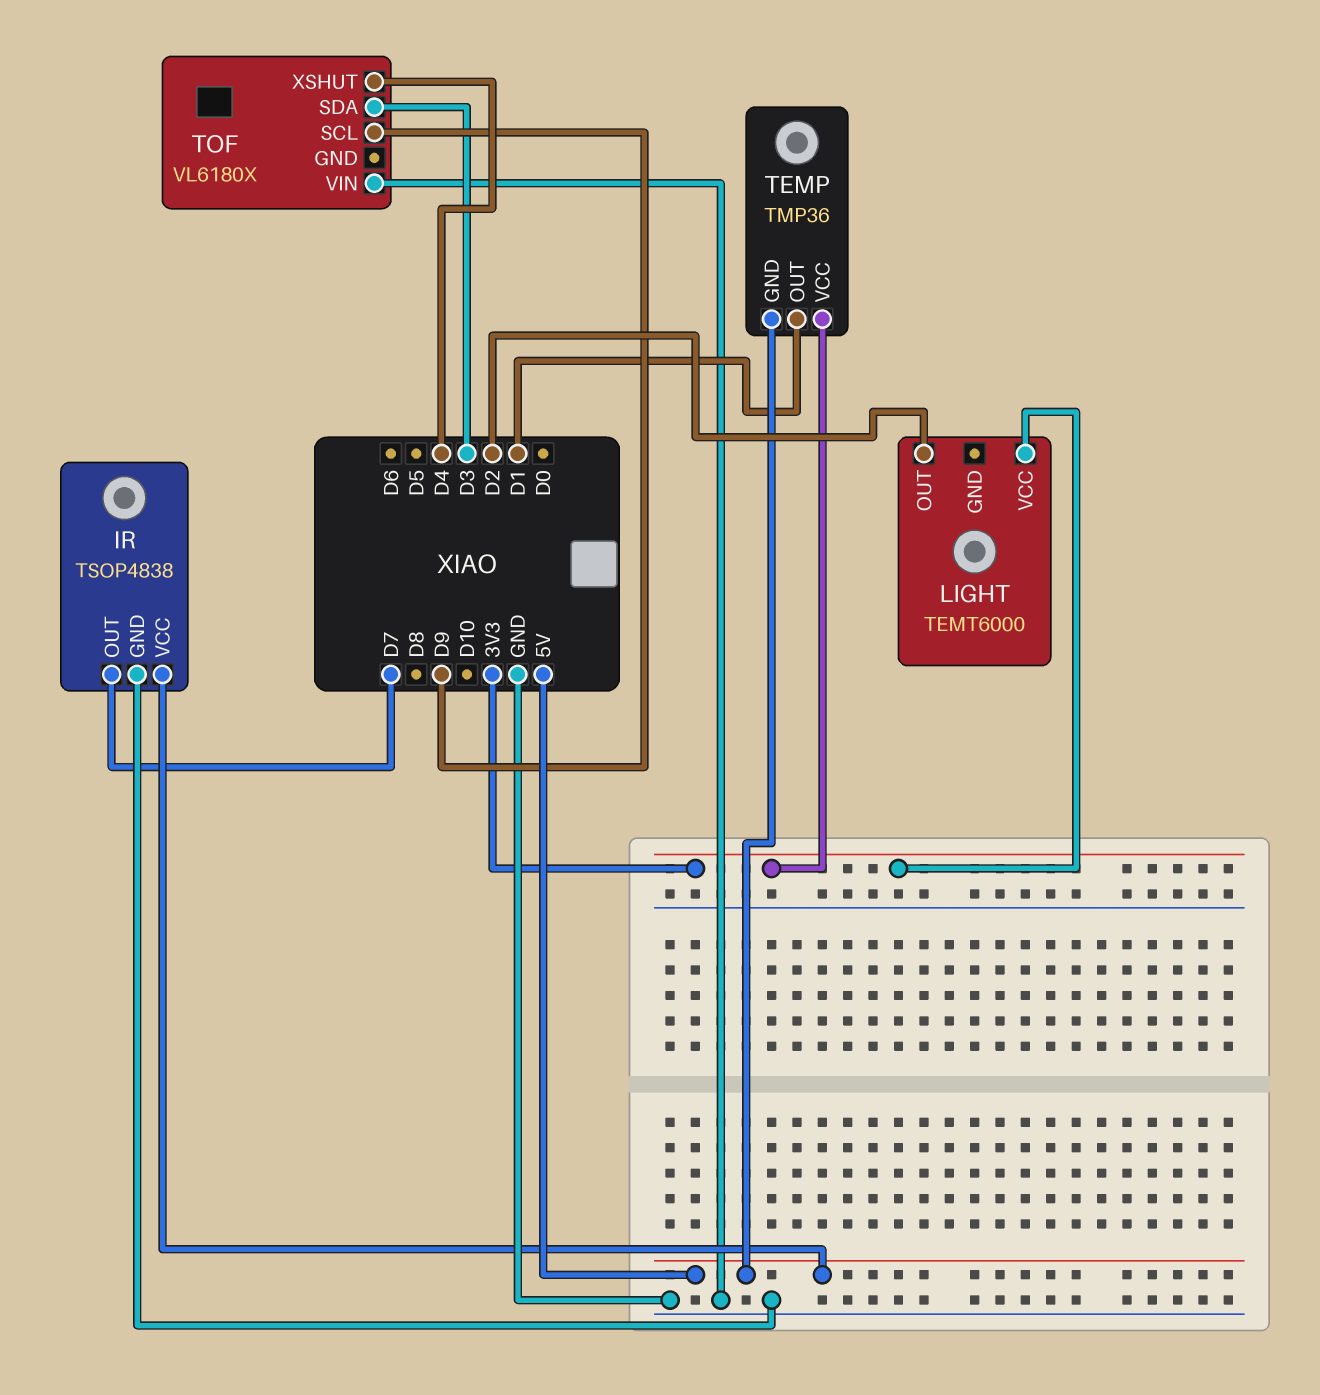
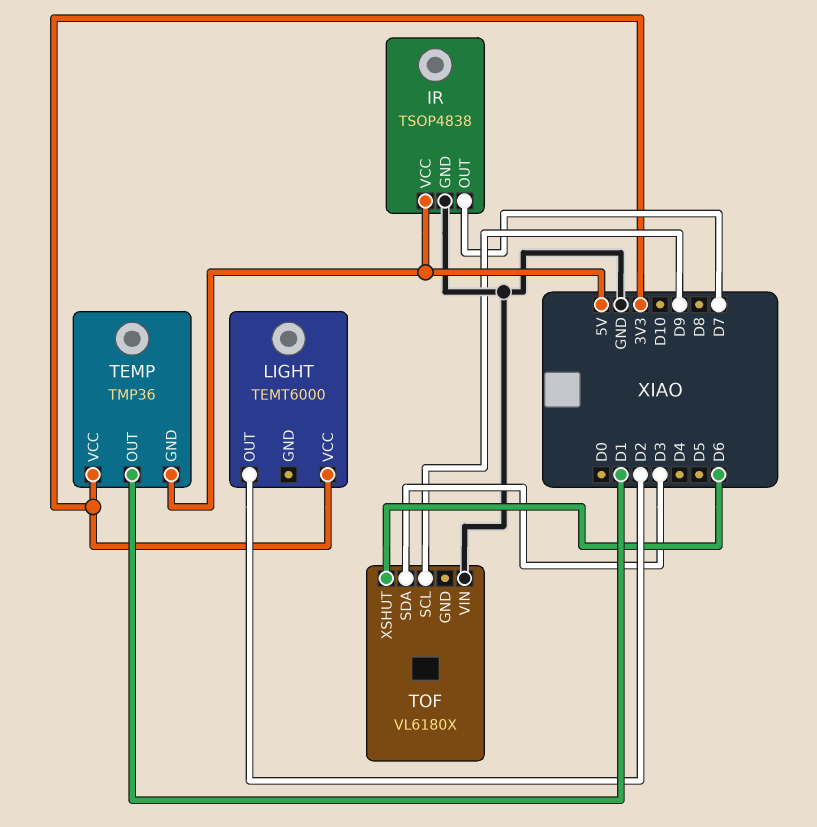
TOF pin XSHUT: D4 -> D6

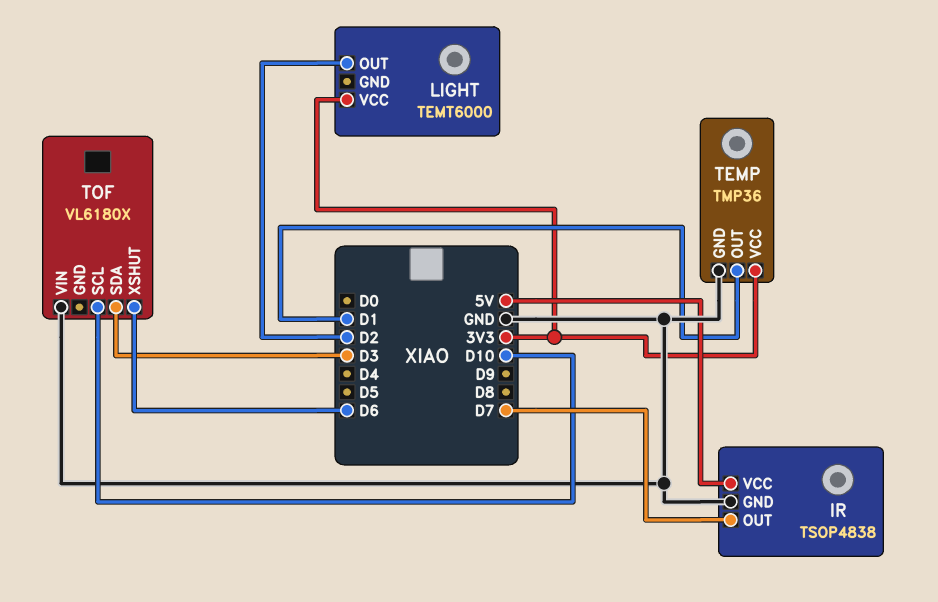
TEMP pin GND: 5V -> GND
TOF pin SCL: D9 -> D10

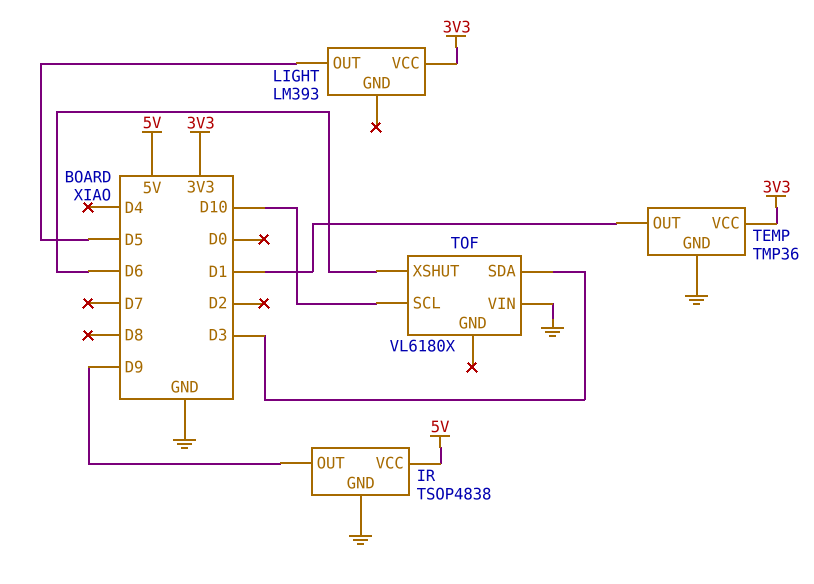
IR pin OUT: D7 -> D9
LIGHT: TEMT6000 -> LM393
LIGHT pin OUT: D2 -> D5

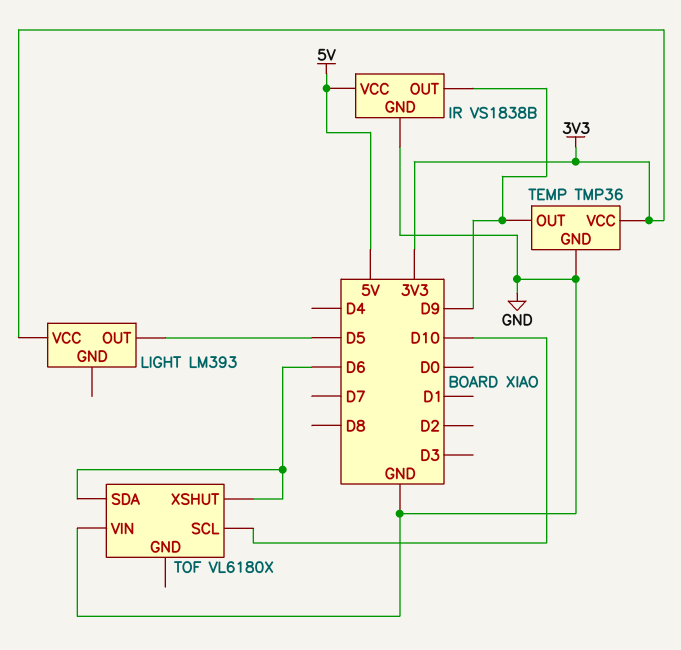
IR: TSOP4838 -> VS1838B
TEMP pin OUT: D1 -> D9
TOF pin SDA: D3 -> D6

